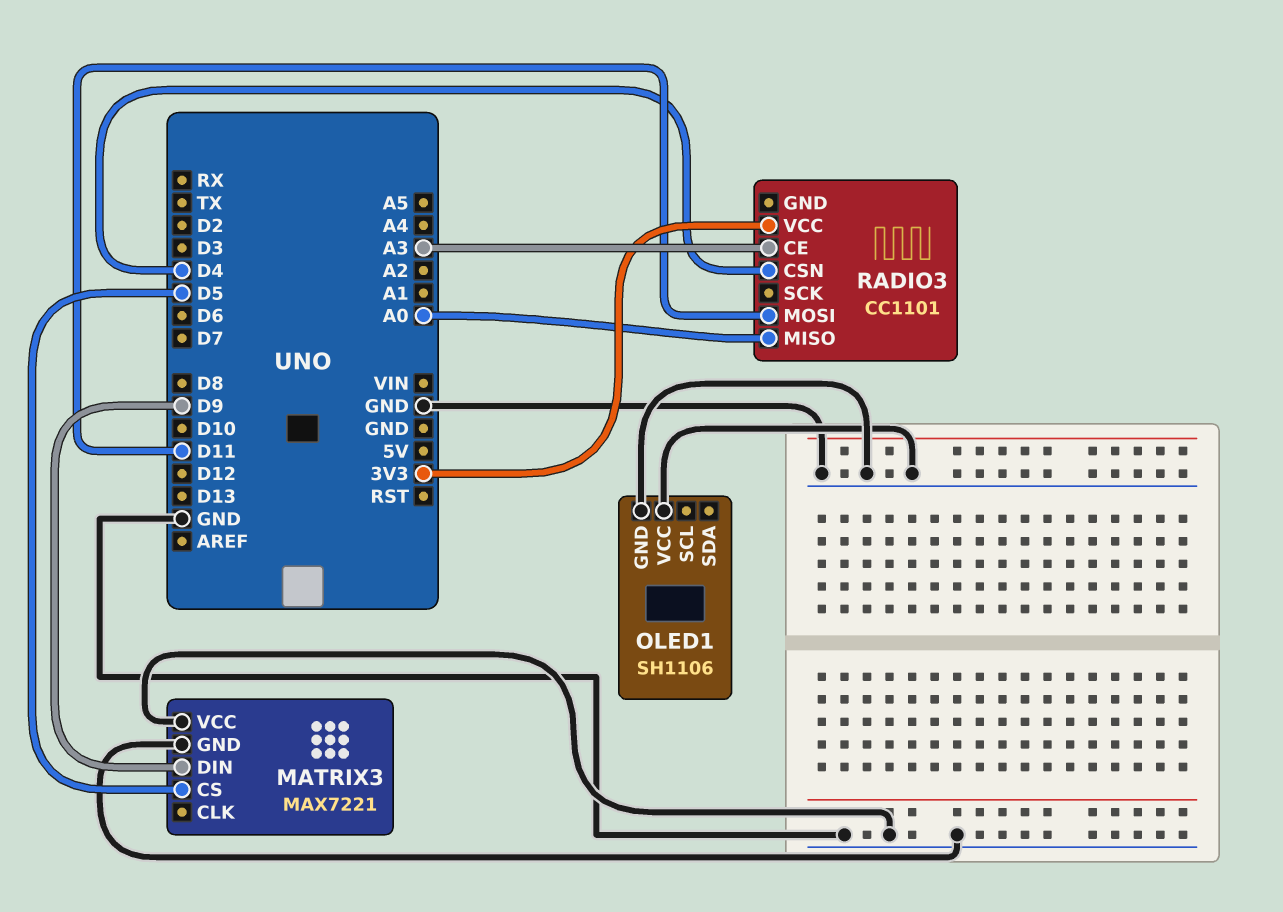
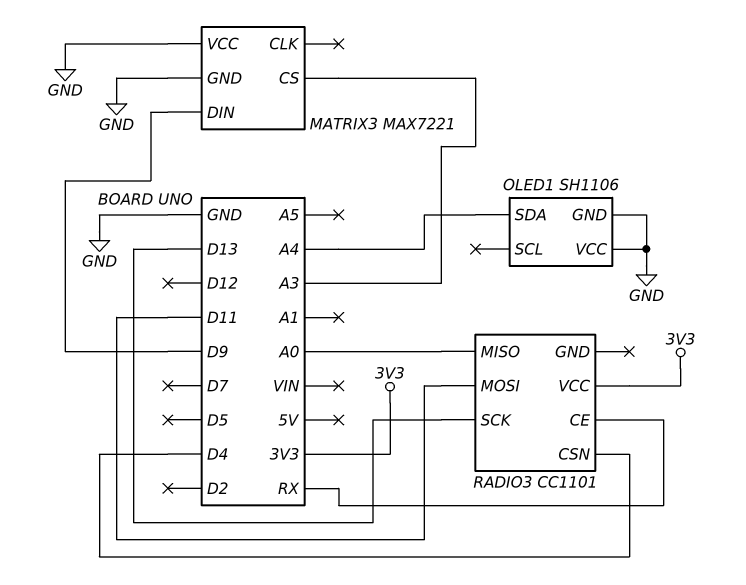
MATRIX3 pin CS: D5 -> A3
OLED1 pin SDA: none -> A4
RADIO3 pin CE: A3 -> RX
RADIO3 pin SCK: none -> D13

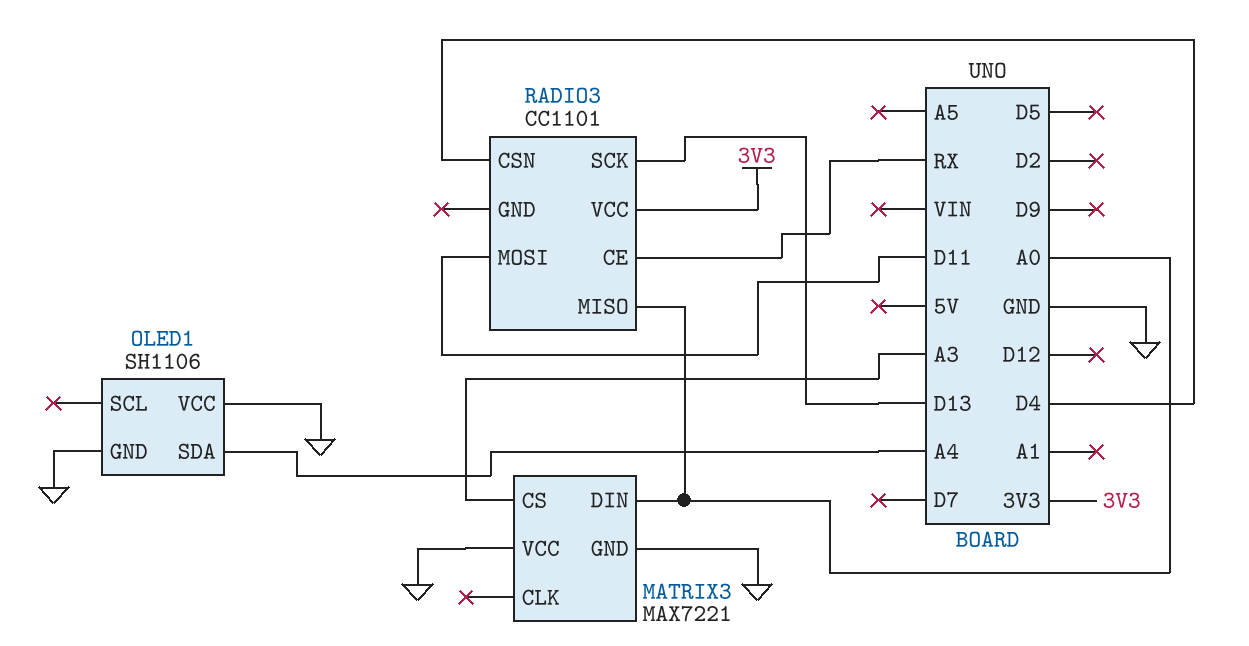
MATRIX3 pin DIN: D9 -> A0

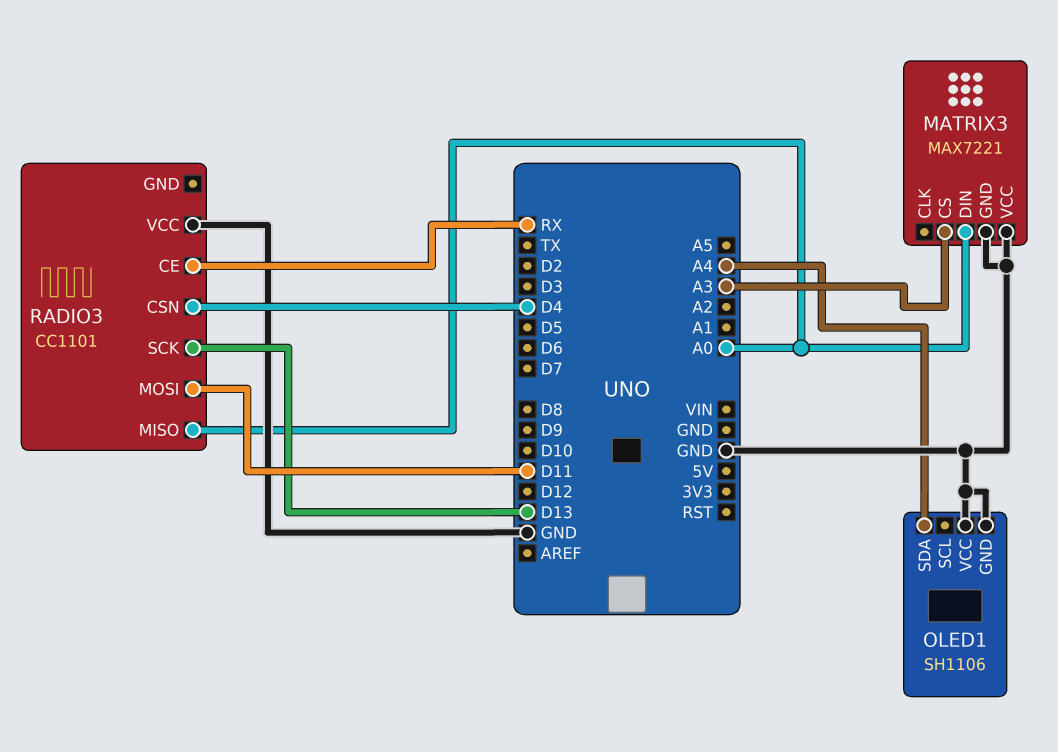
RADIO3 pin VCC: 3V3 -> GND

